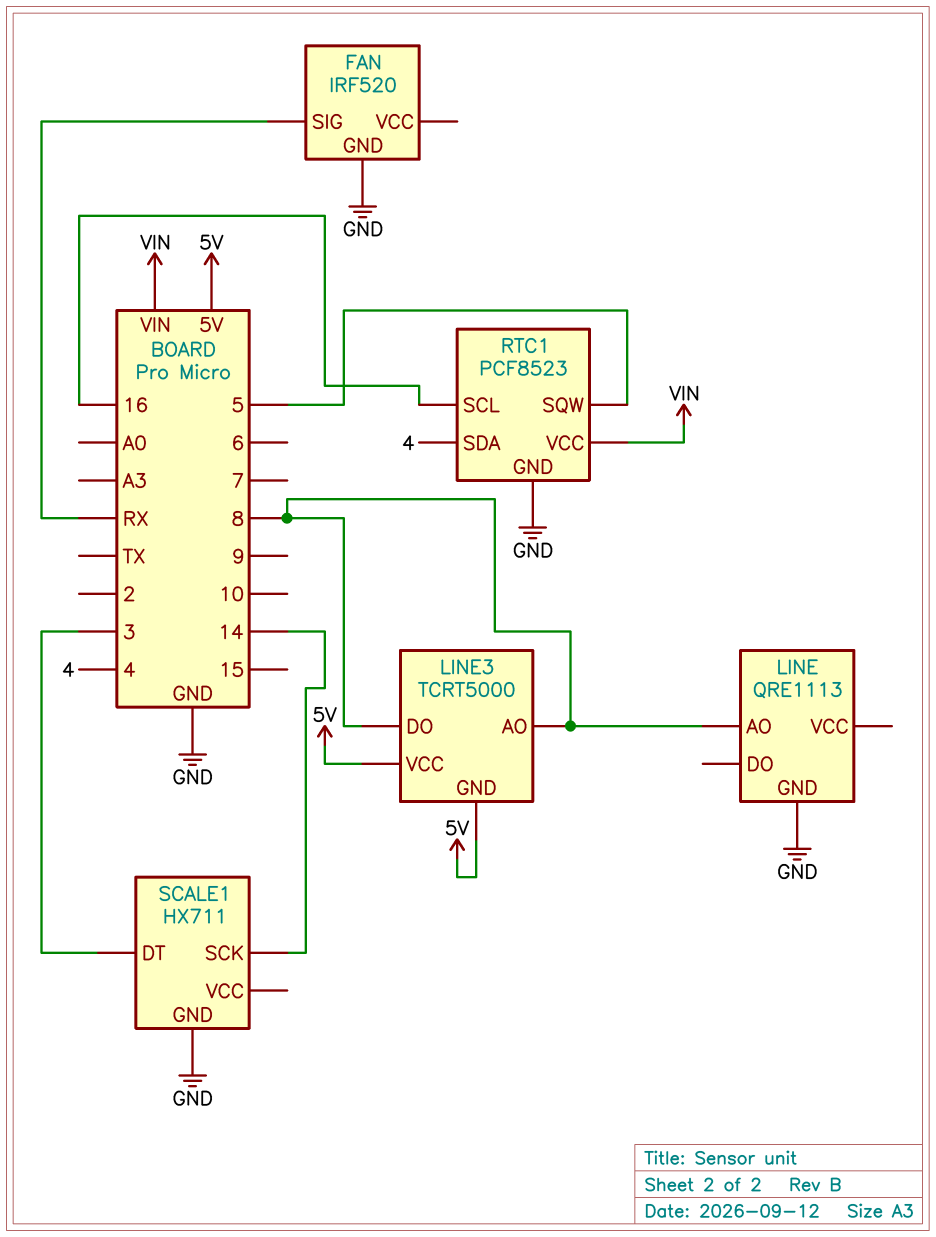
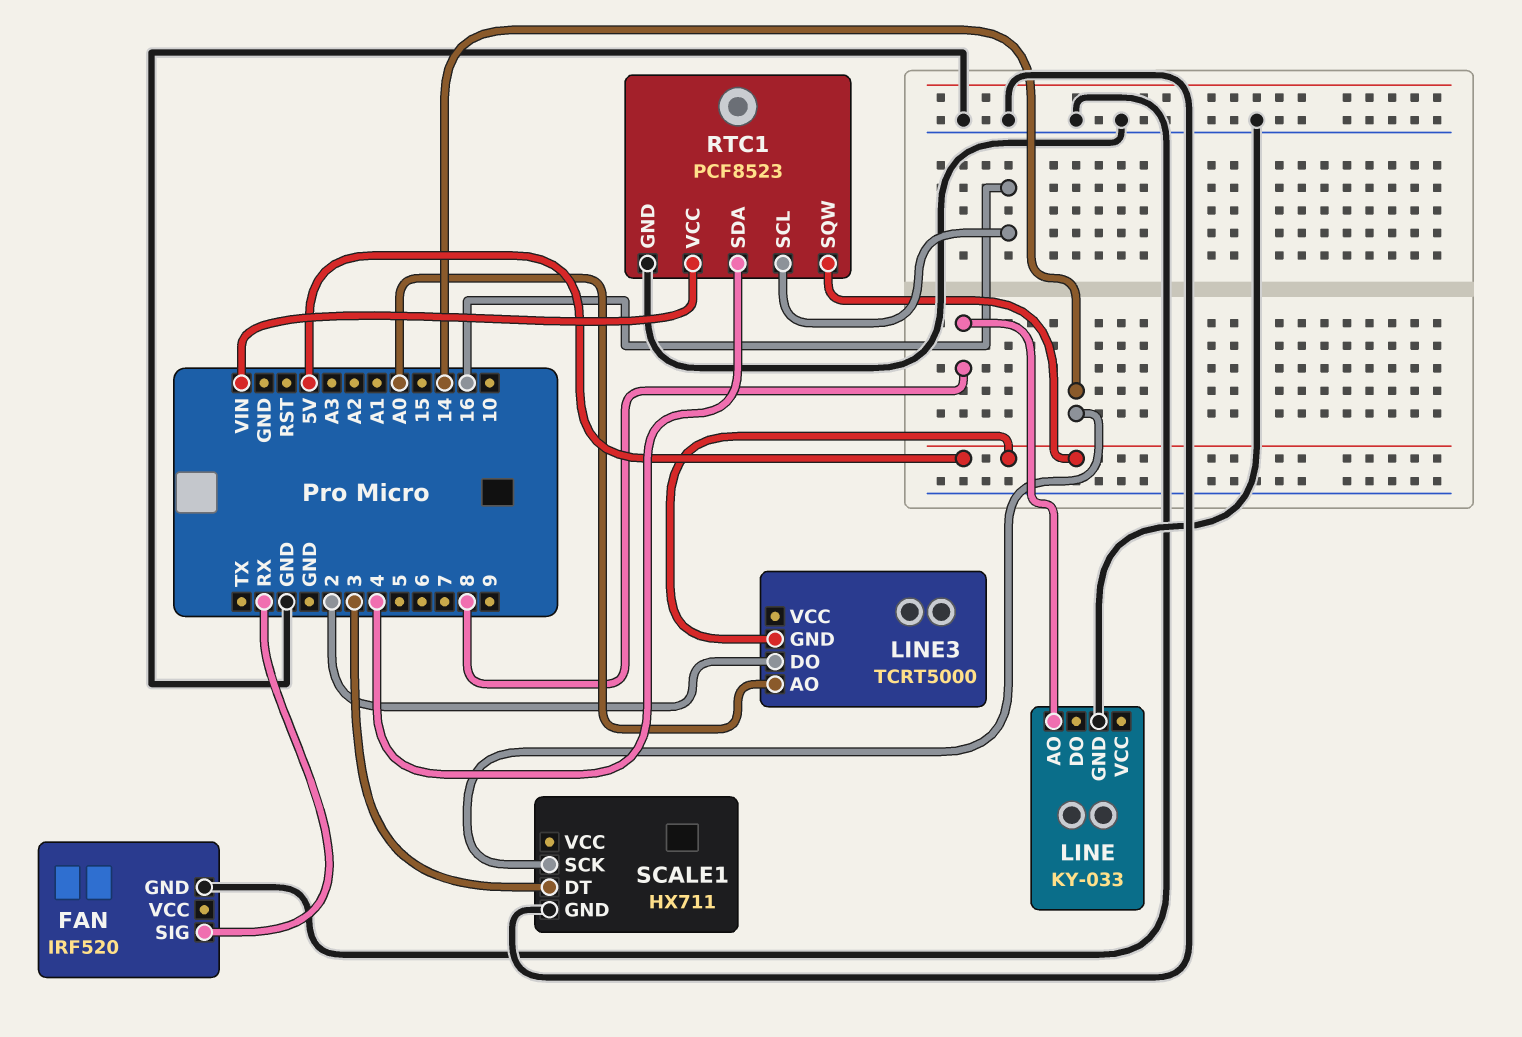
LINE: QRE1113 -> KY-033
LINE3 pin AO: 8 -> A0
LINE3 pin DO: 8 -> 2
LINE3 pin VCC: 5V -> none
RTC1 pin SQW: 5 -> 5V

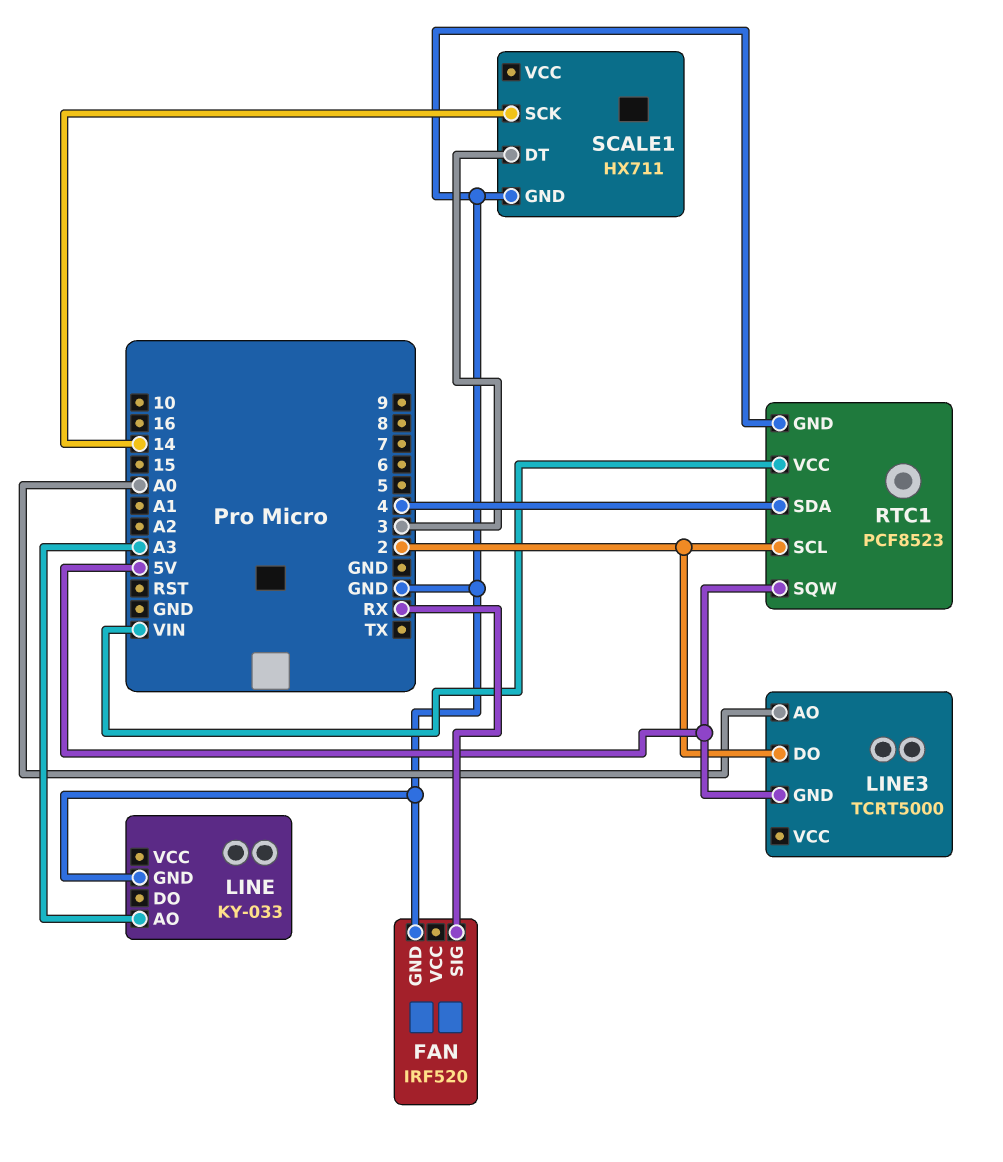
LINE pin AO: 8 -> A3
RTC1 pin SCL: 16 -> 2

